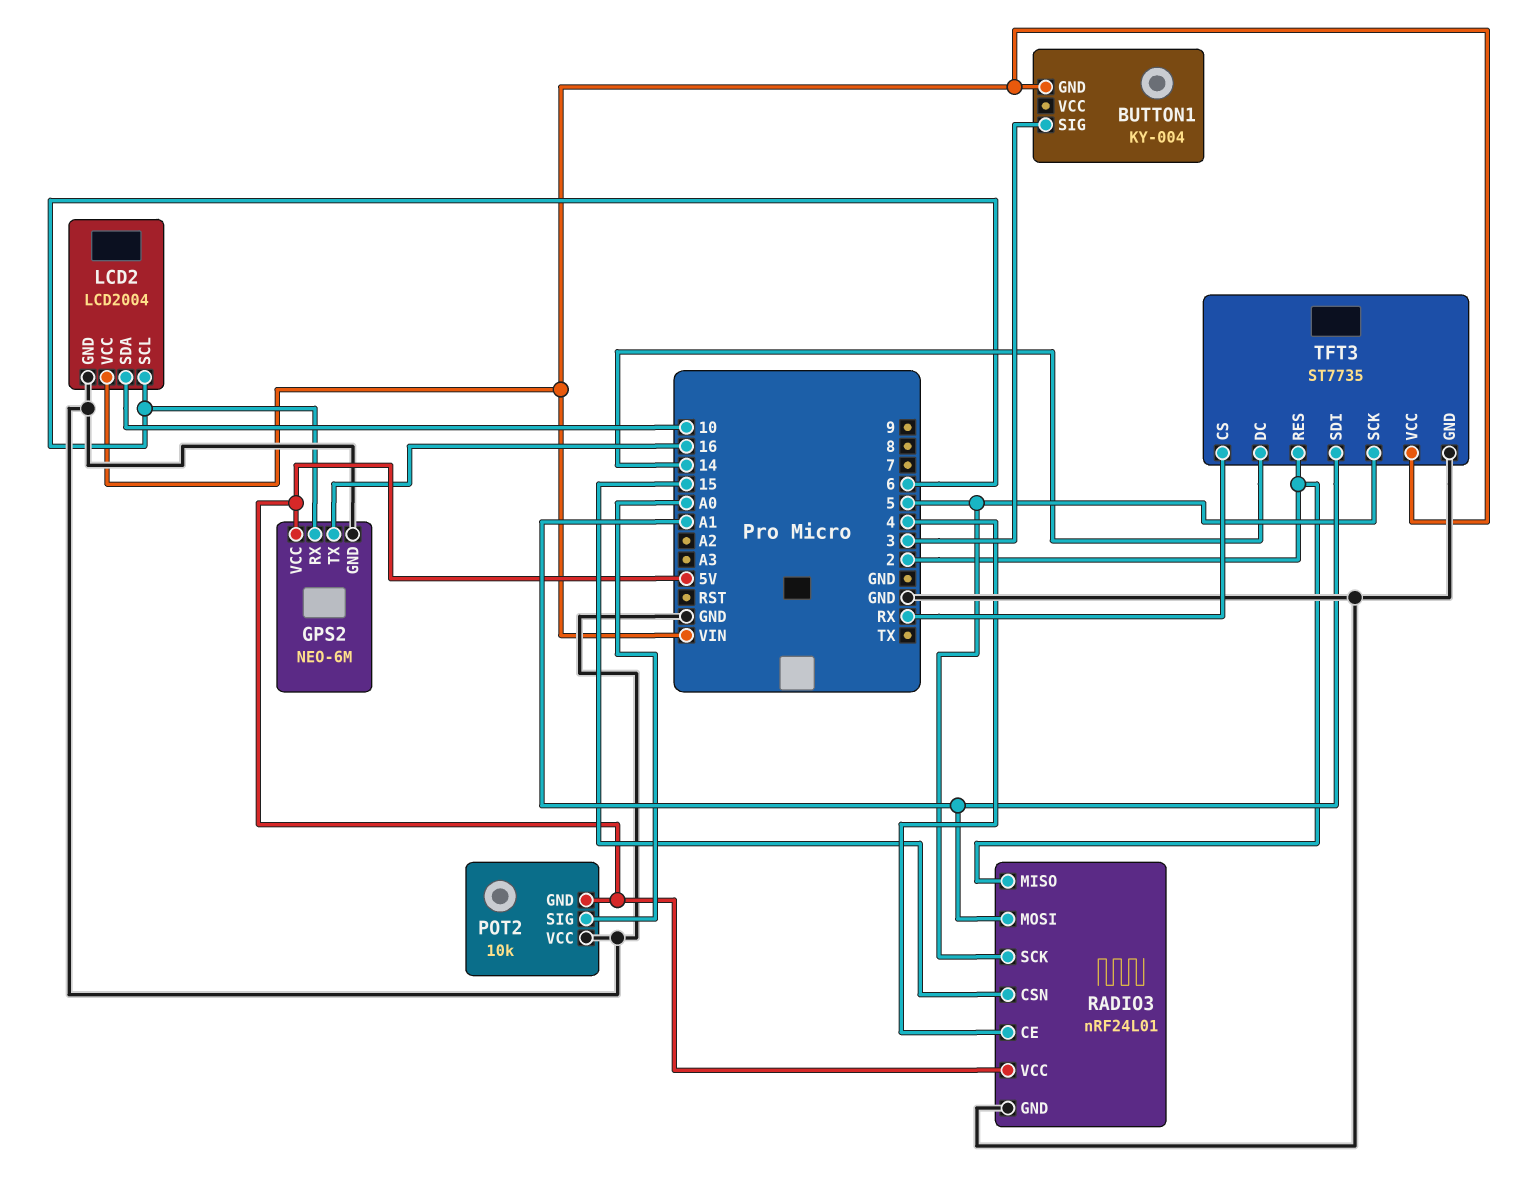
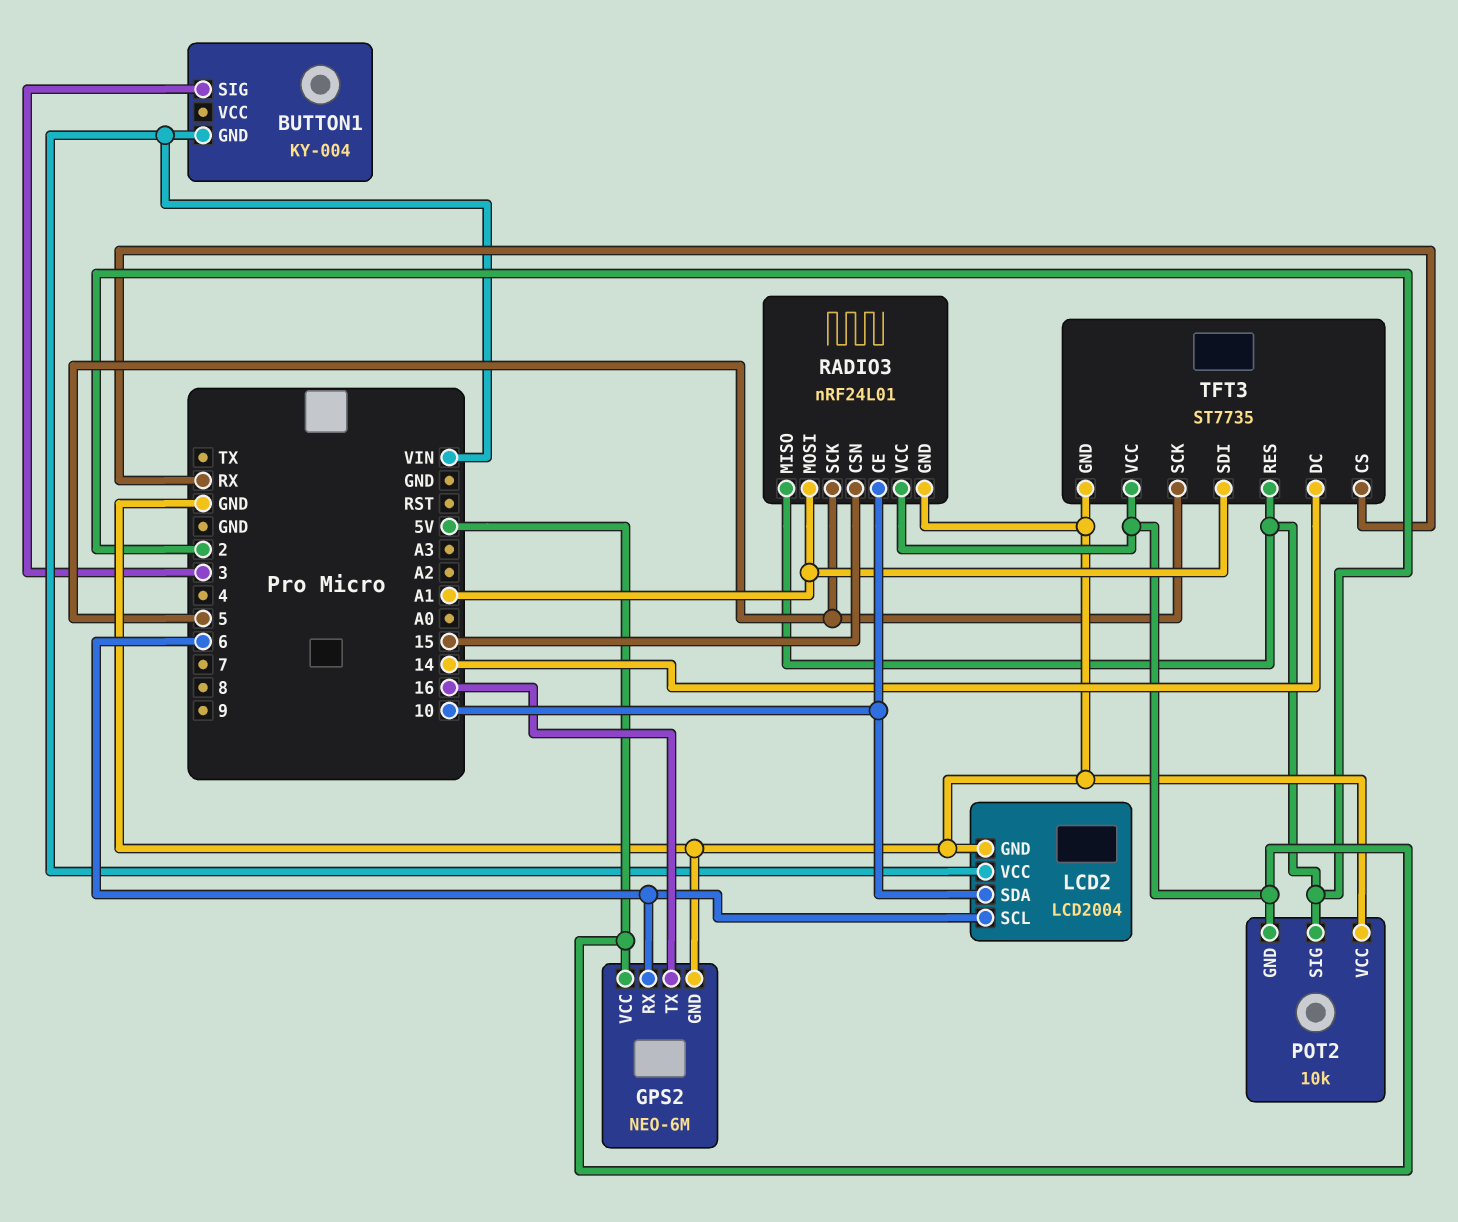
POT2 pin SIG: A0 -> 2
RADIO3 pin CE: 4 -> 10
TFT3 pin VCC: VIN -> 5V

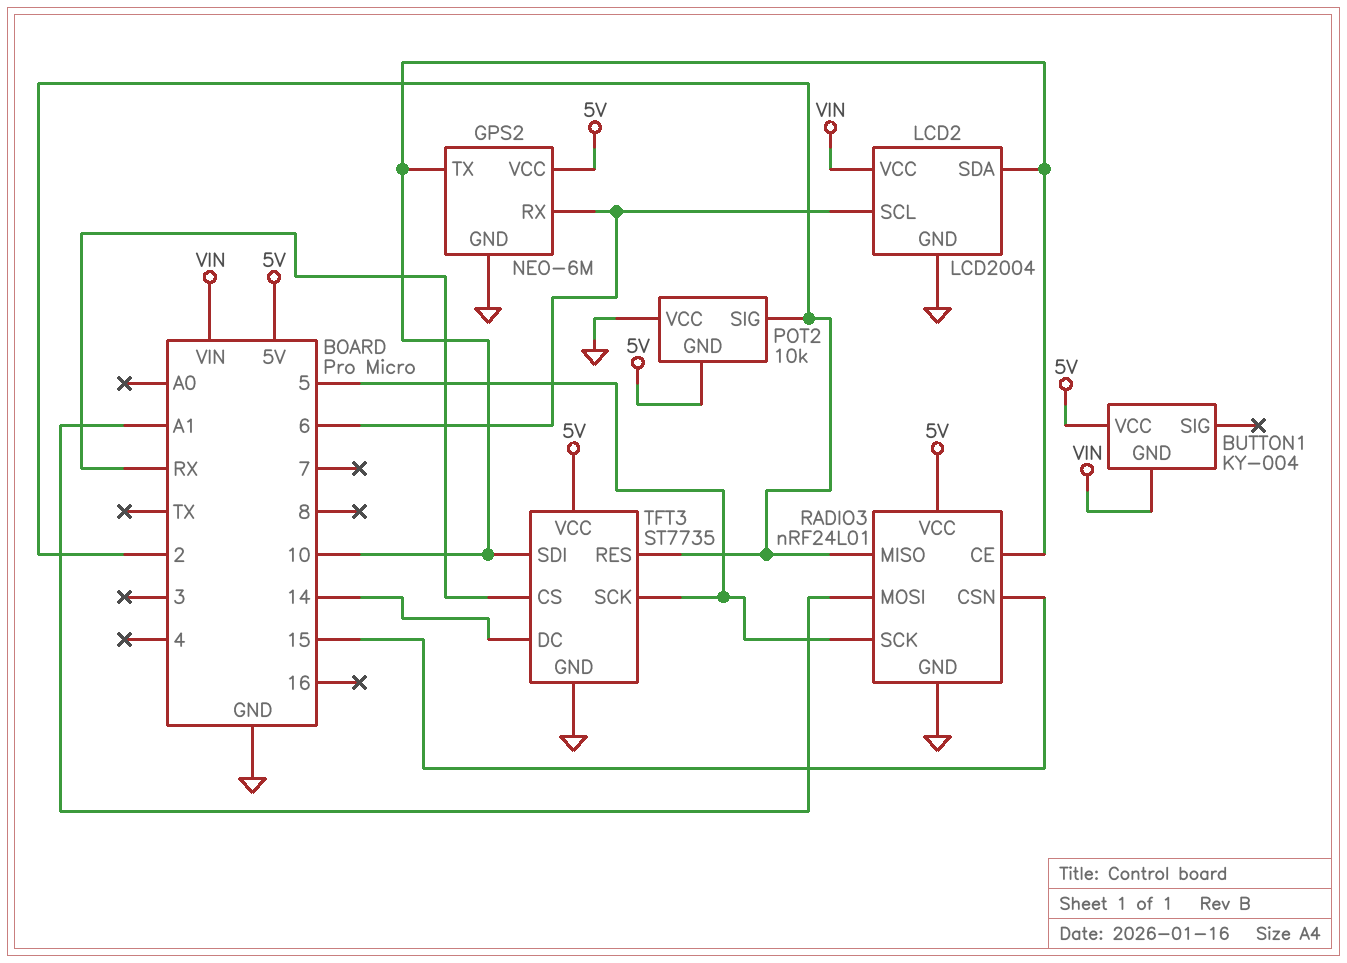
BUTTON1 pin SIG: 3 -> none
BUTTON1 pin VCC: none -> 5V
GPS2 pin TX: 16 -> 10
TFT3 pin SDI: A1 -> 10

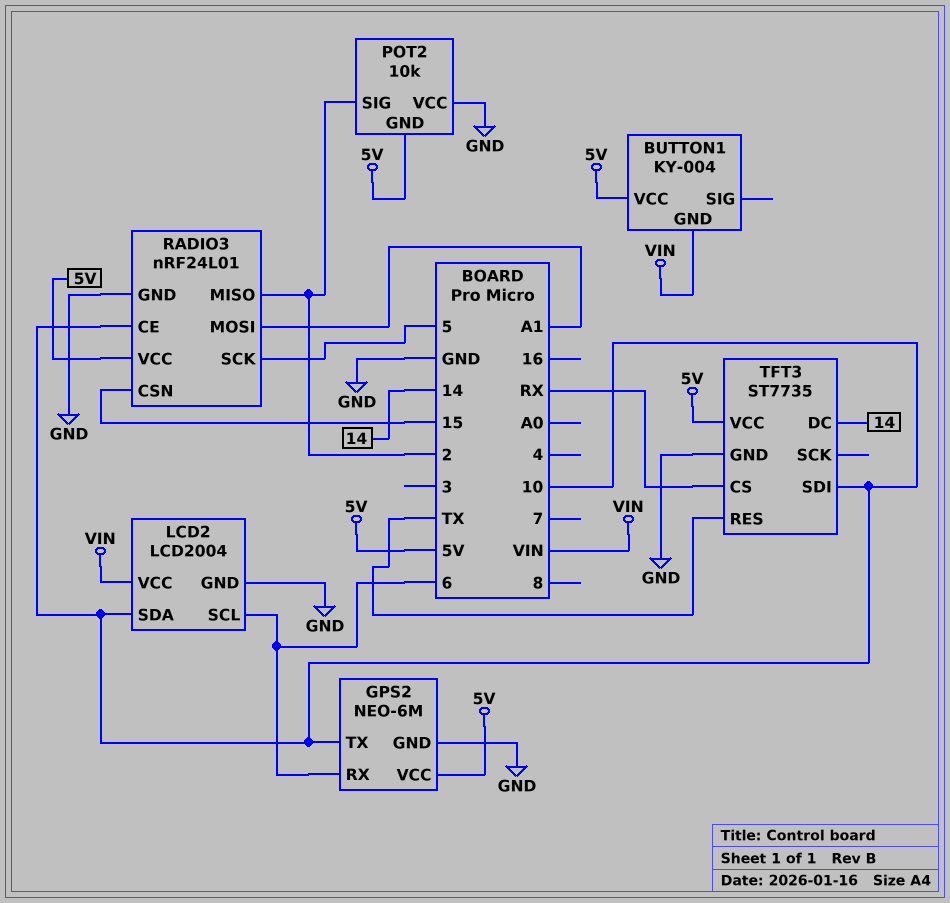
TFT3 pin RES: 2 -> TX
TFT3 pin SCK: 5 -> none

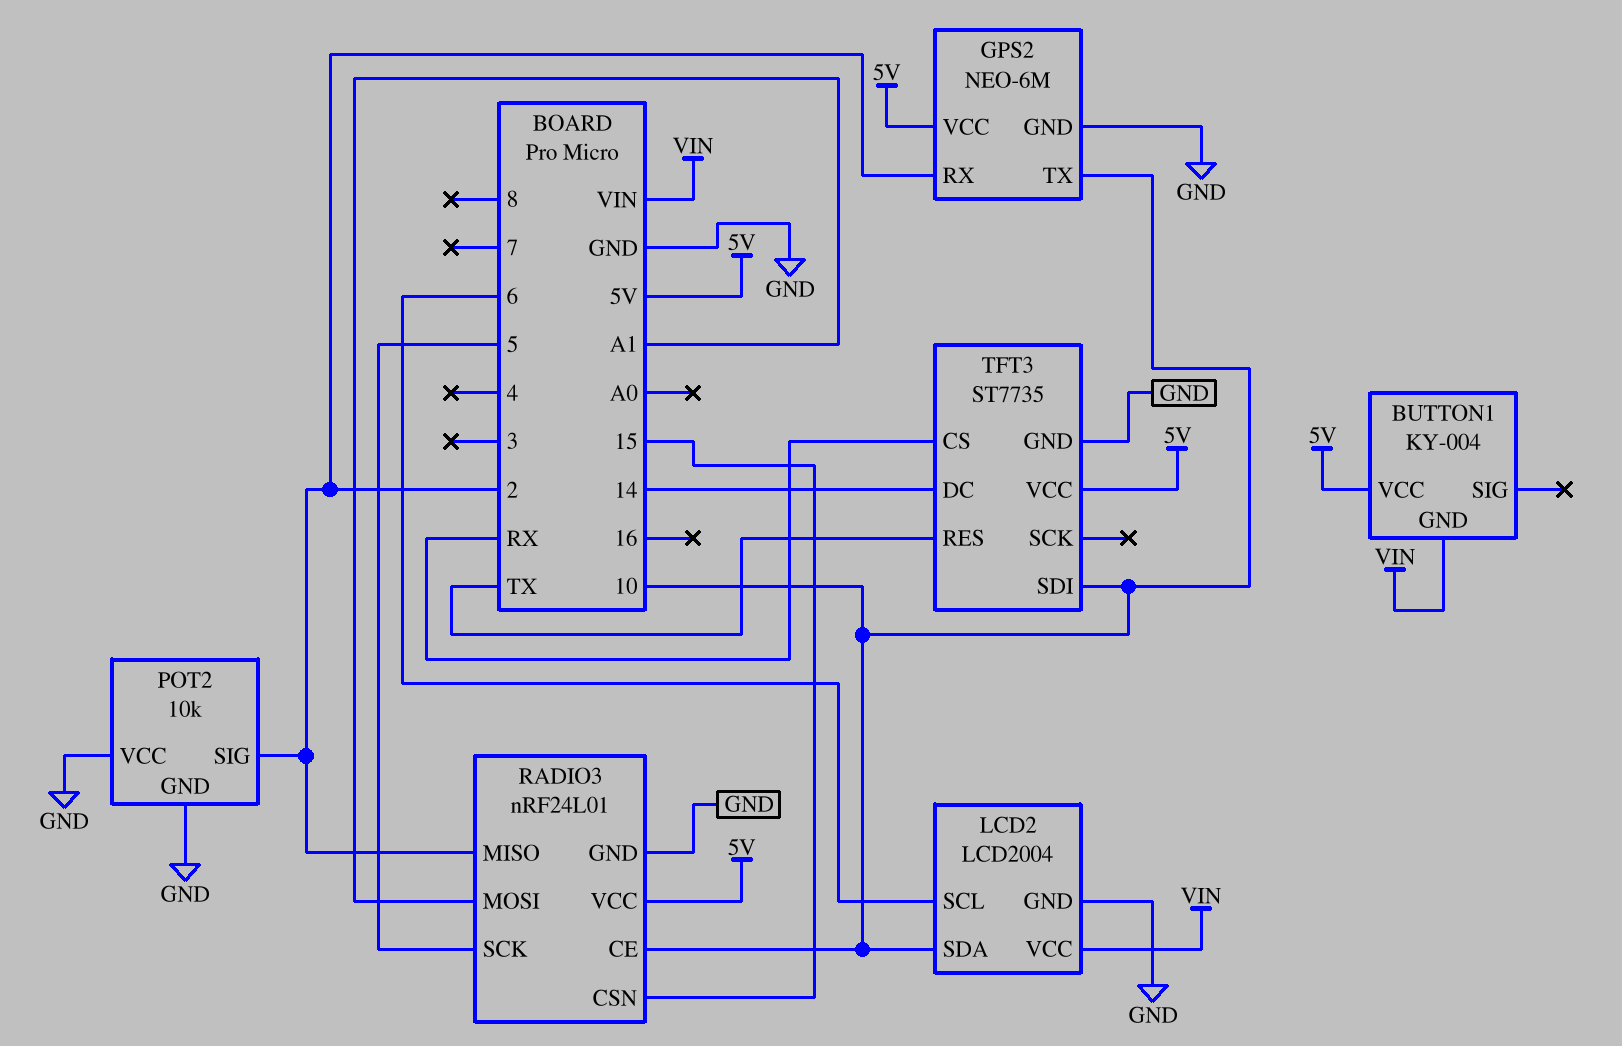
GPS2 pin RX: 6 -> 2
POT2 pin GND: 5V -> GND

